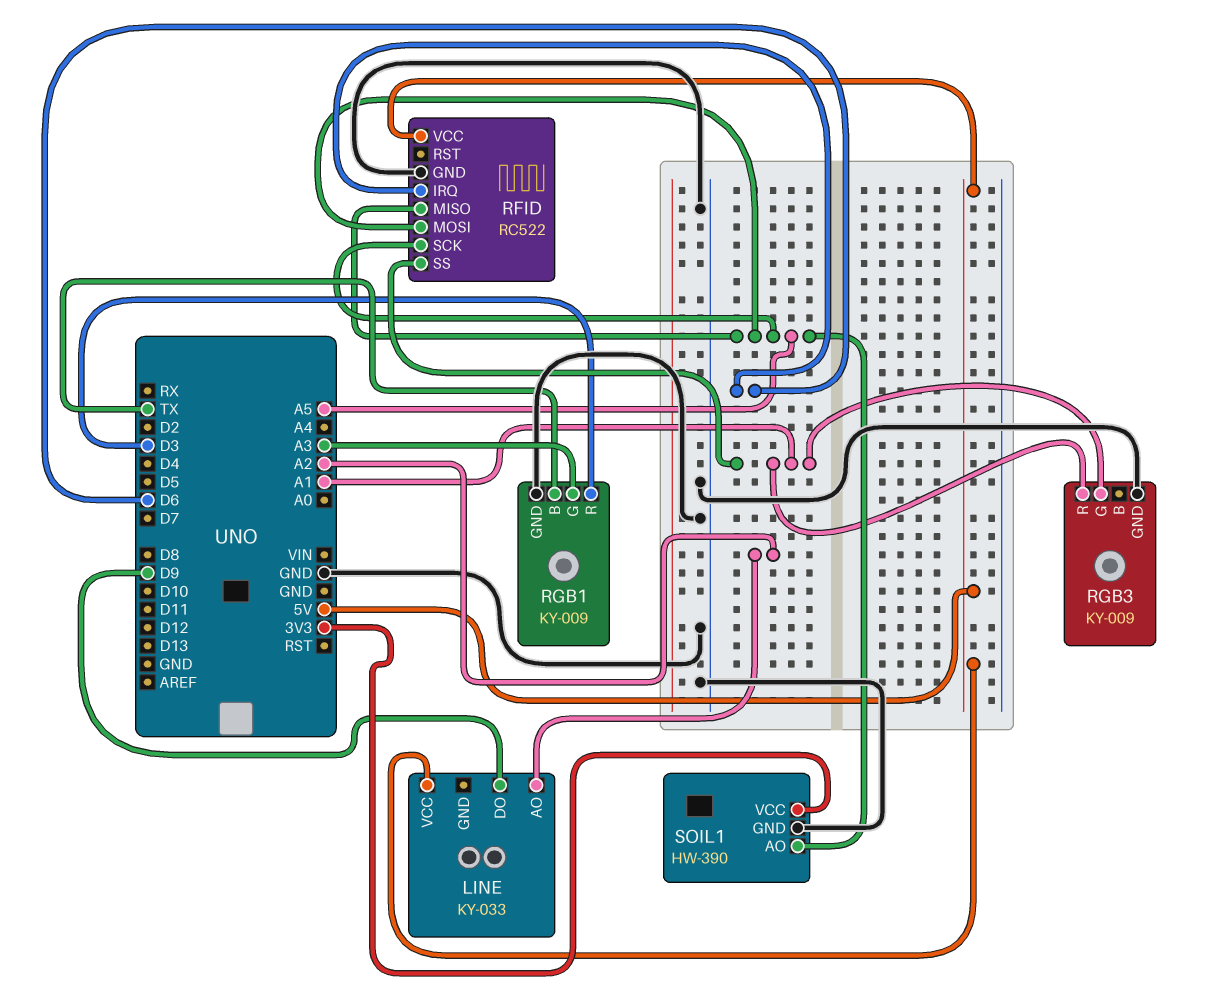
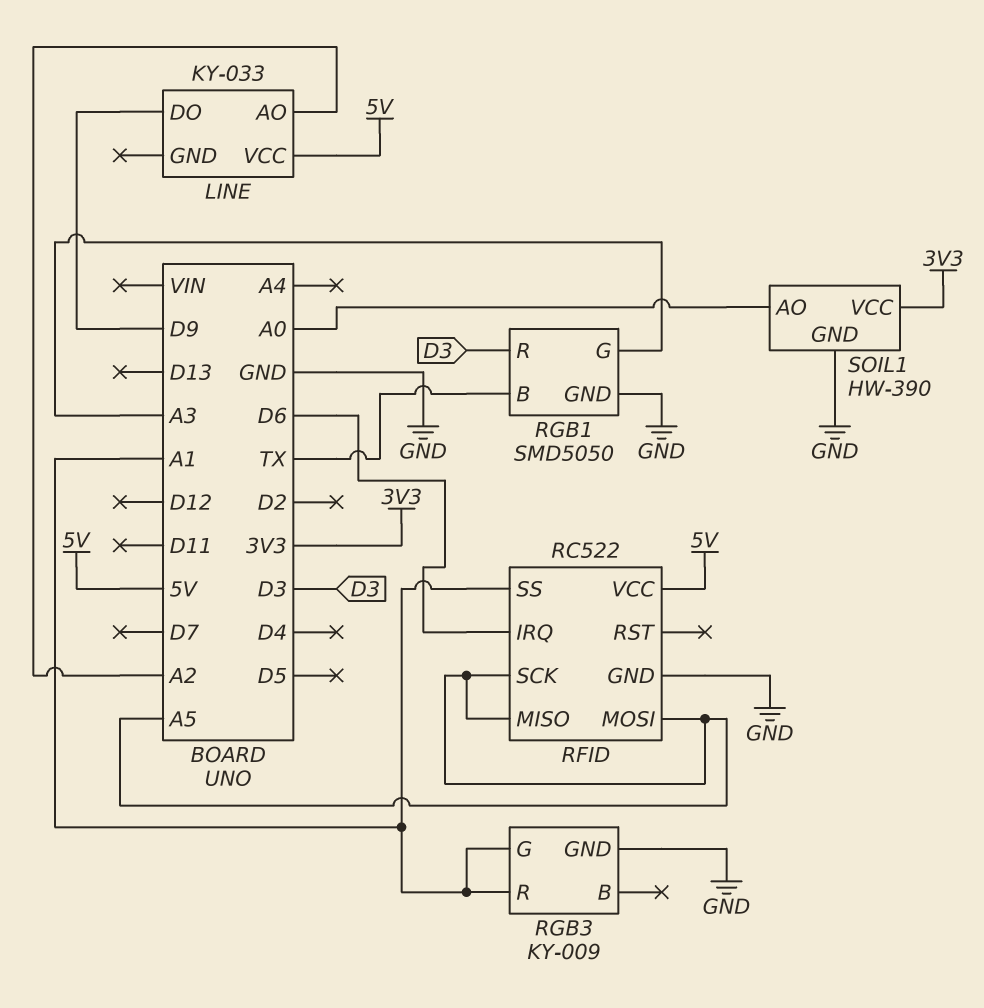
RGB1: KY-009 -> SMD5050
SOIL1 pin AO: A5 -> A0

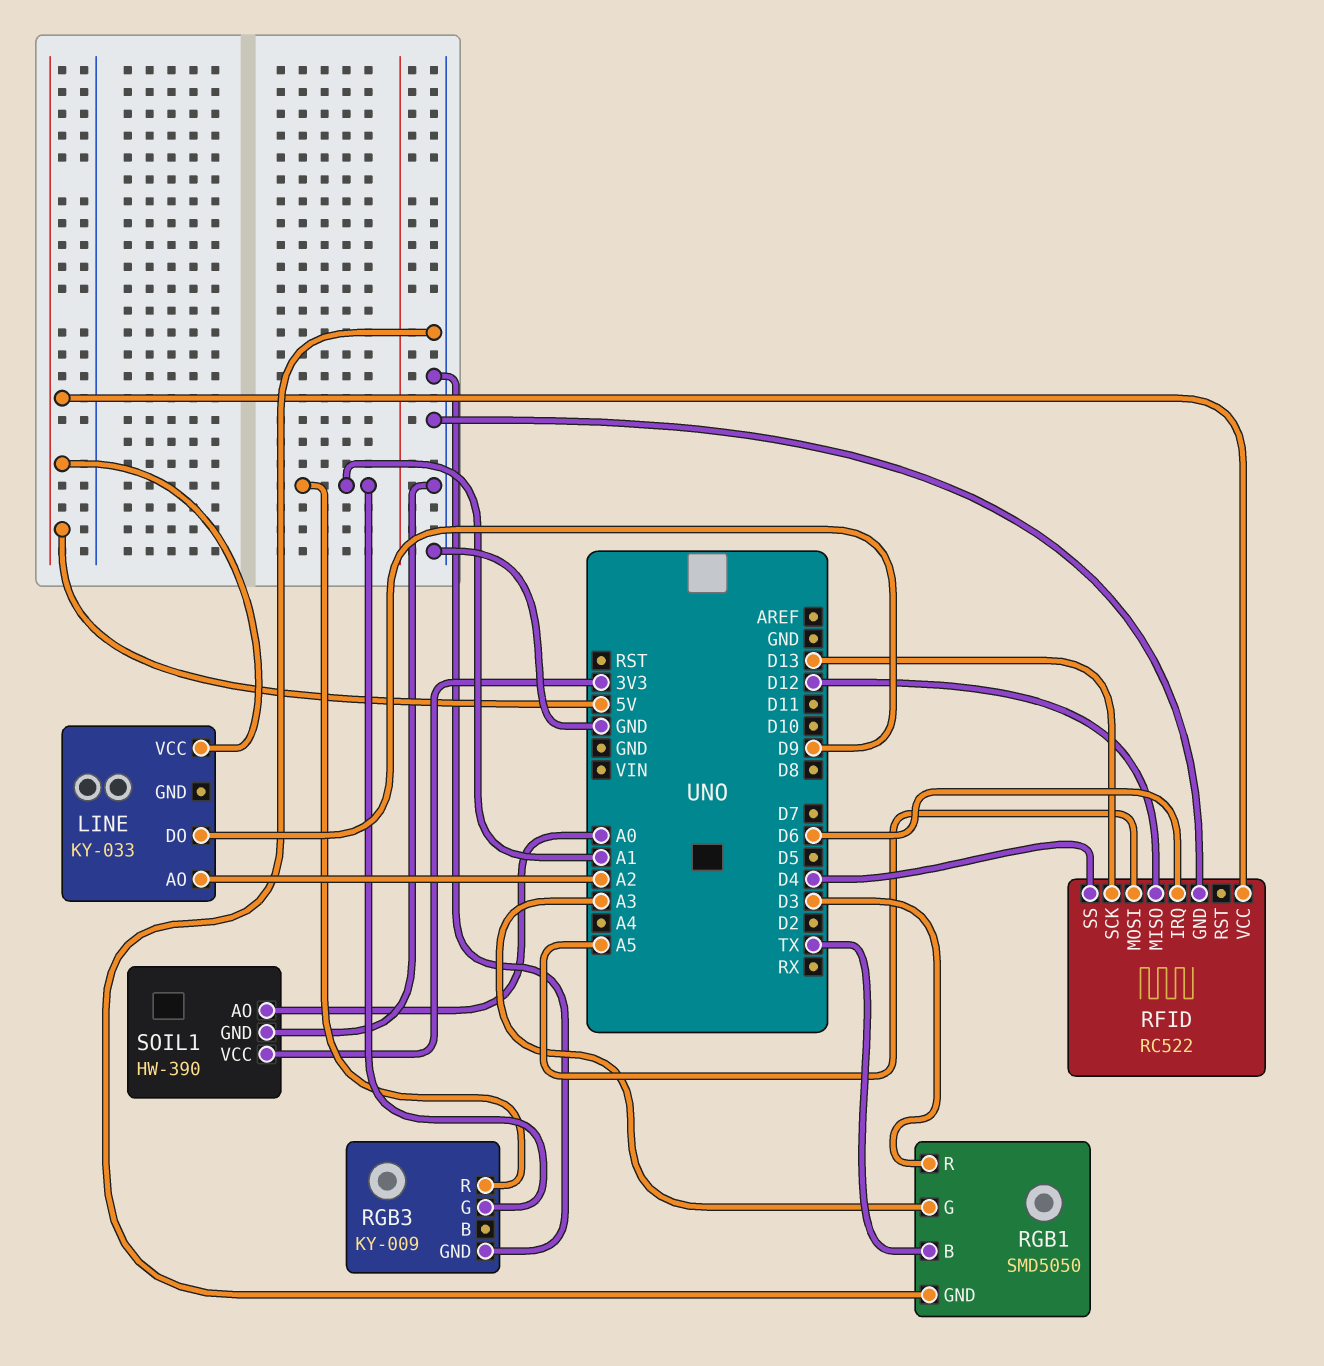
RFID pin MISO: A5 -> D12
RFID pin SCK: A5 -> D13
RFID pin SS: A1 -> D4

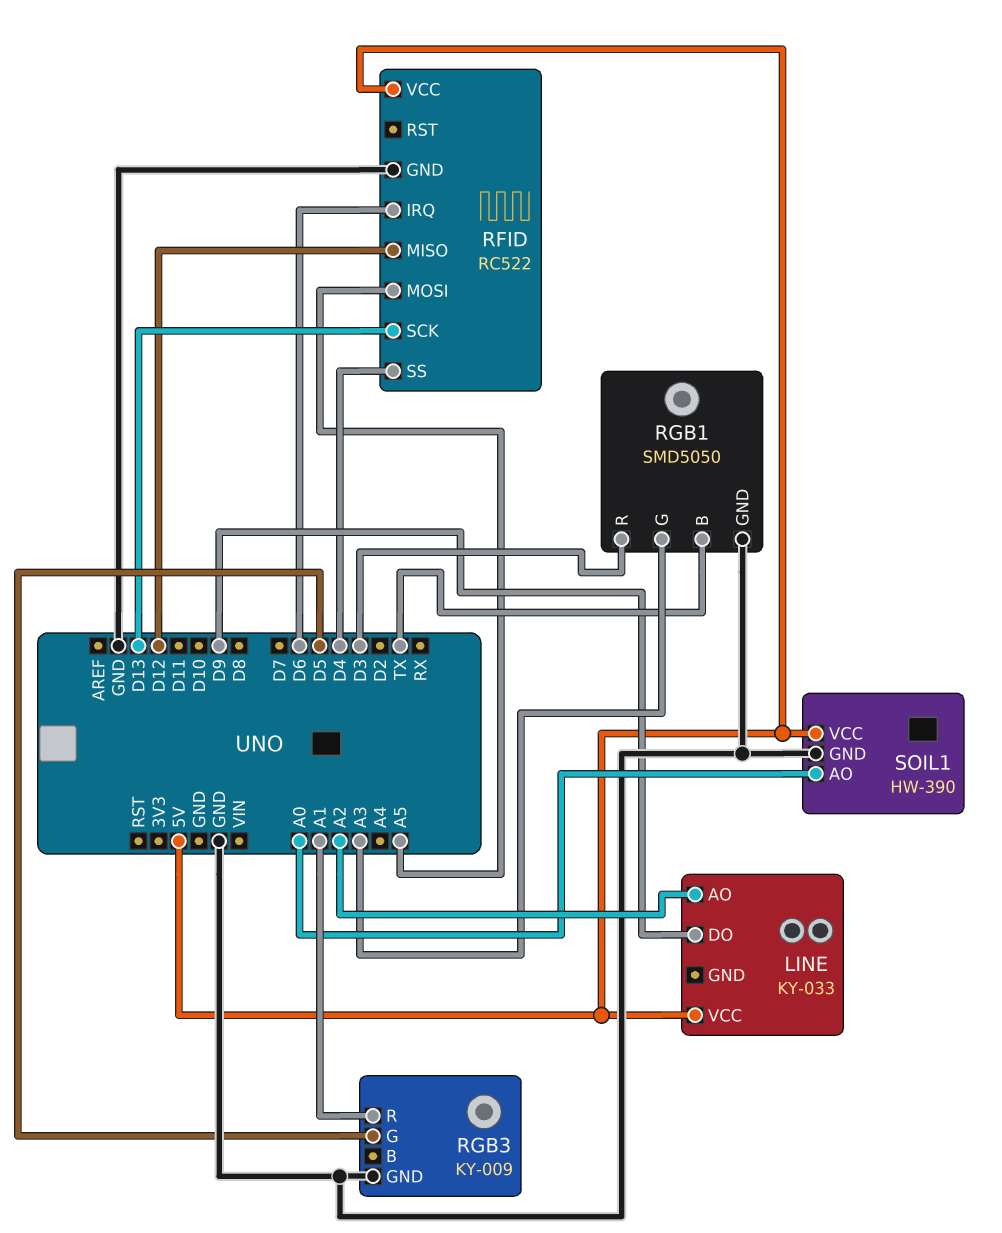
RGB3 pin G: A1 -> D5
SOIL1 pin VCC: 3V3 -> 5V

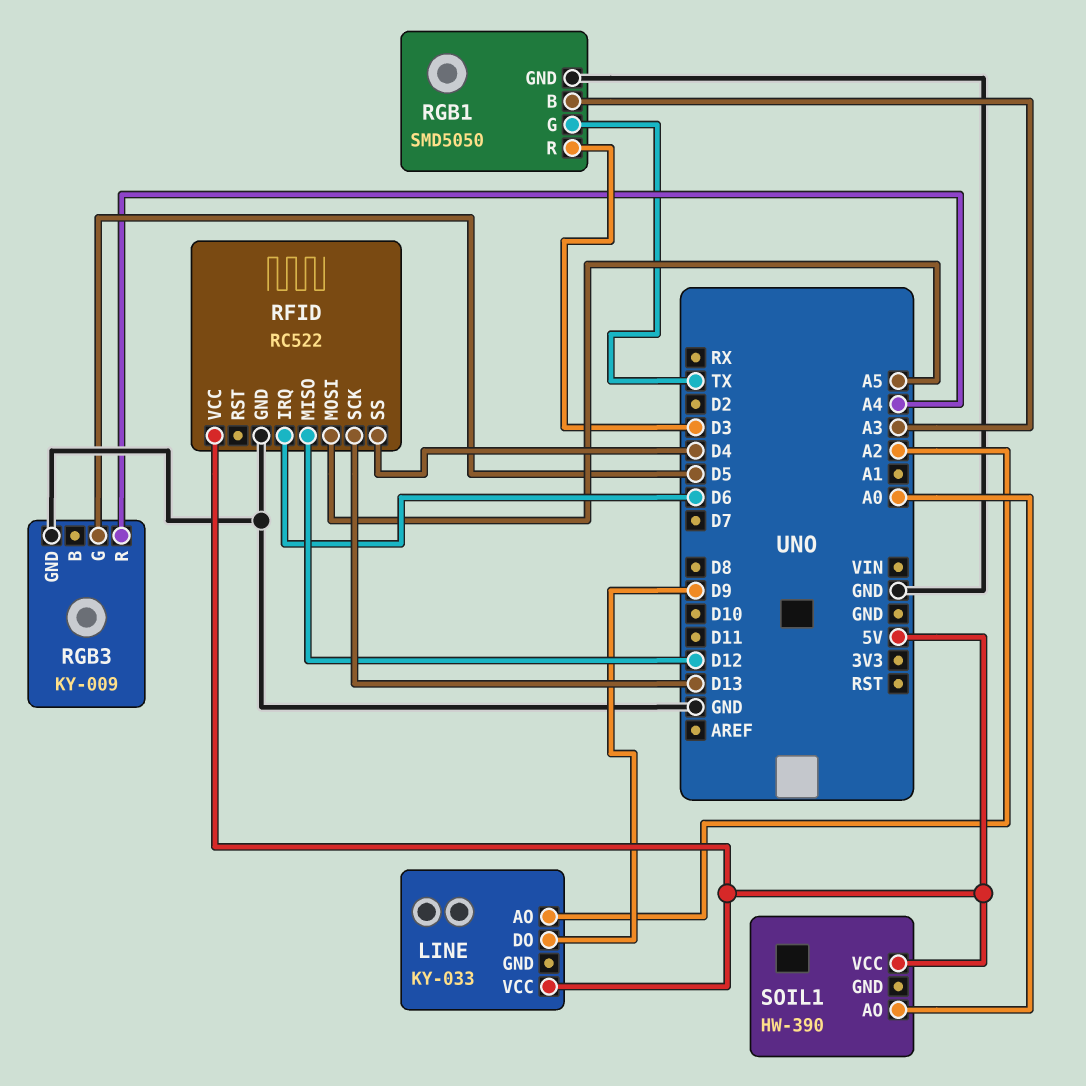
RGB1 pin B: TX -> A3
RGB1 pin G: A3 -> TX
RGB3 pin R: A1 -> A4
SOIL1 pin GND: GND -> none

